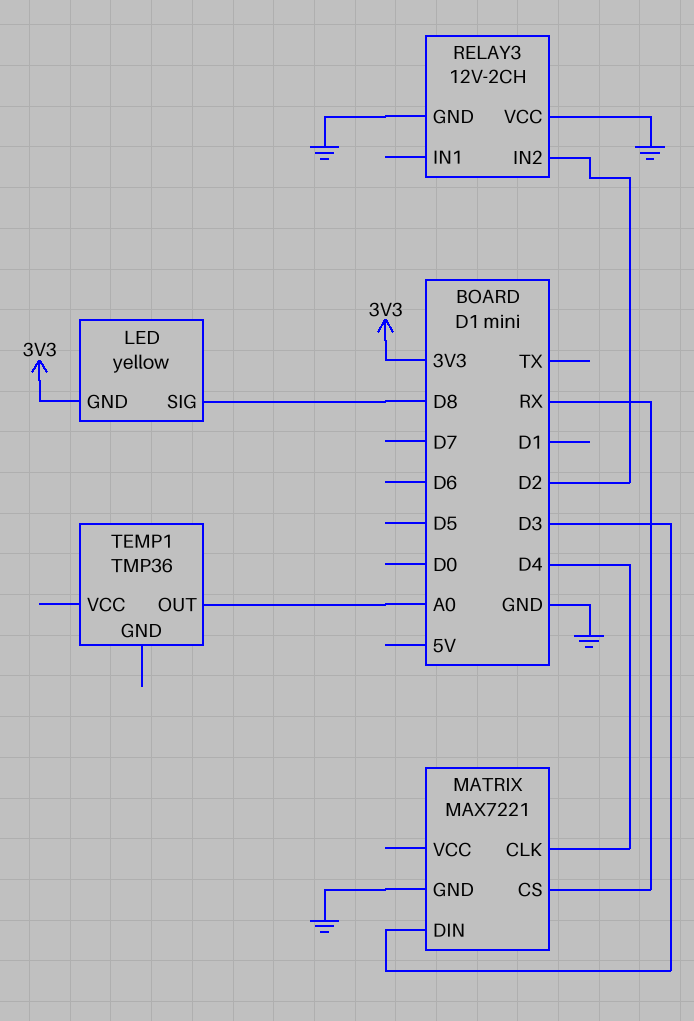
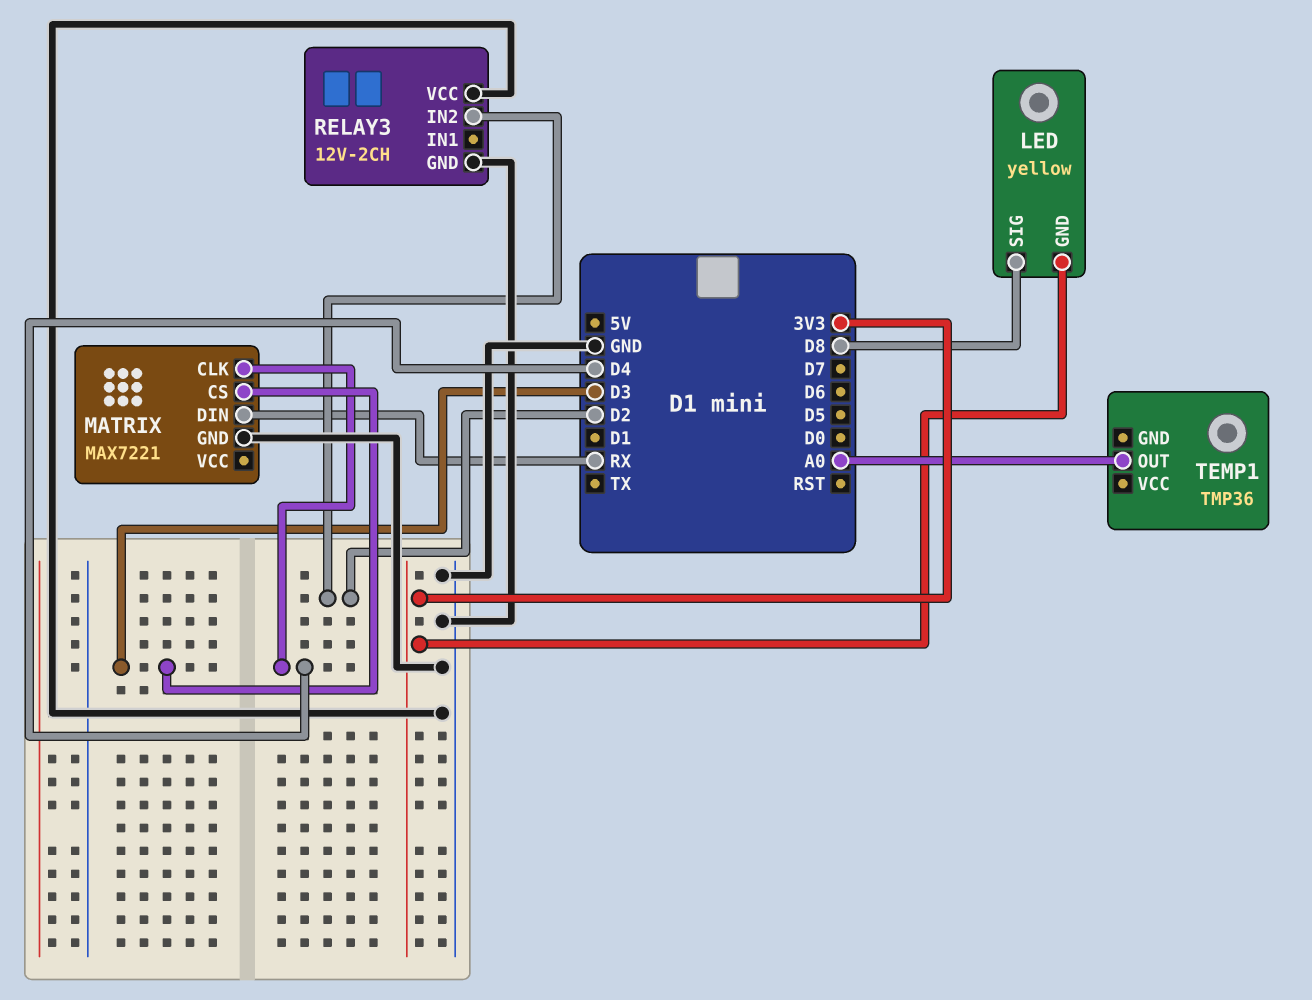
MATRIX pin CS: RX -> D3
MATRIX pin DIN: D3 -> RX

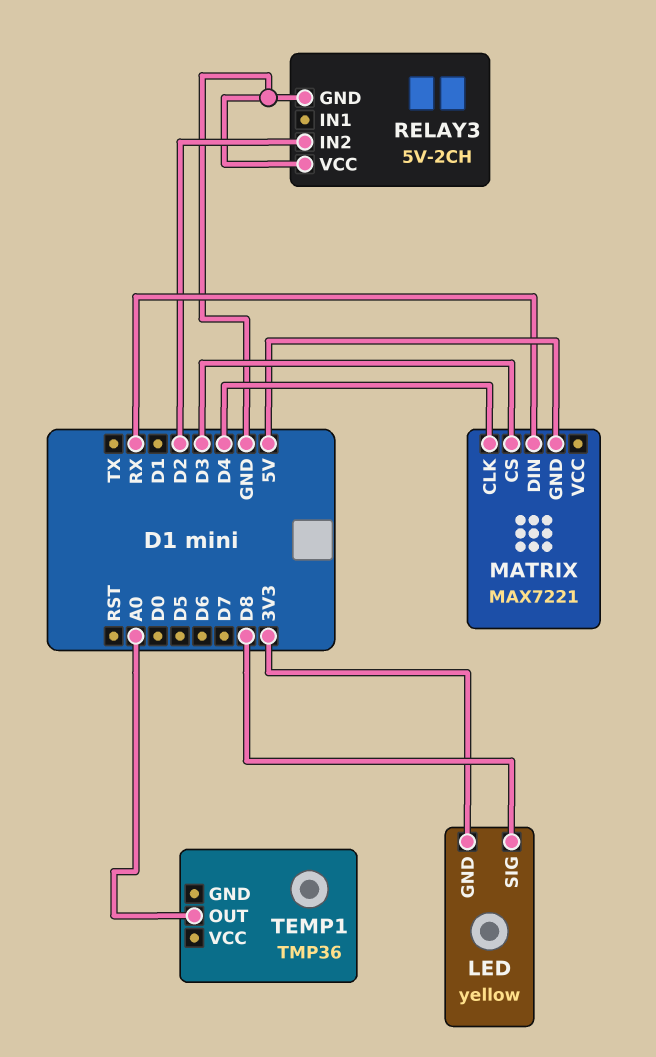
MATRIX pin GND: GND -> 5V
RELAY3: 12V-2CH -> 5V-2CH

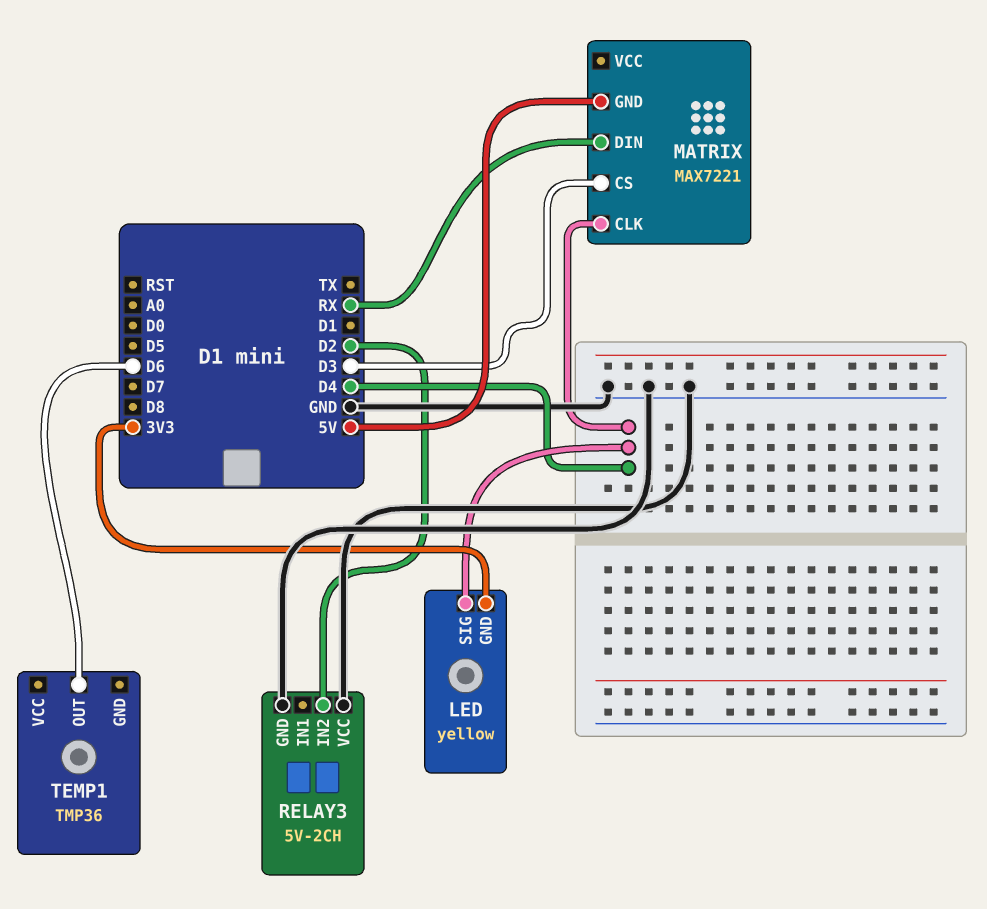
LED pin SIG: D8 -> D4
TEMP1 pin OUT: A0 -> D6

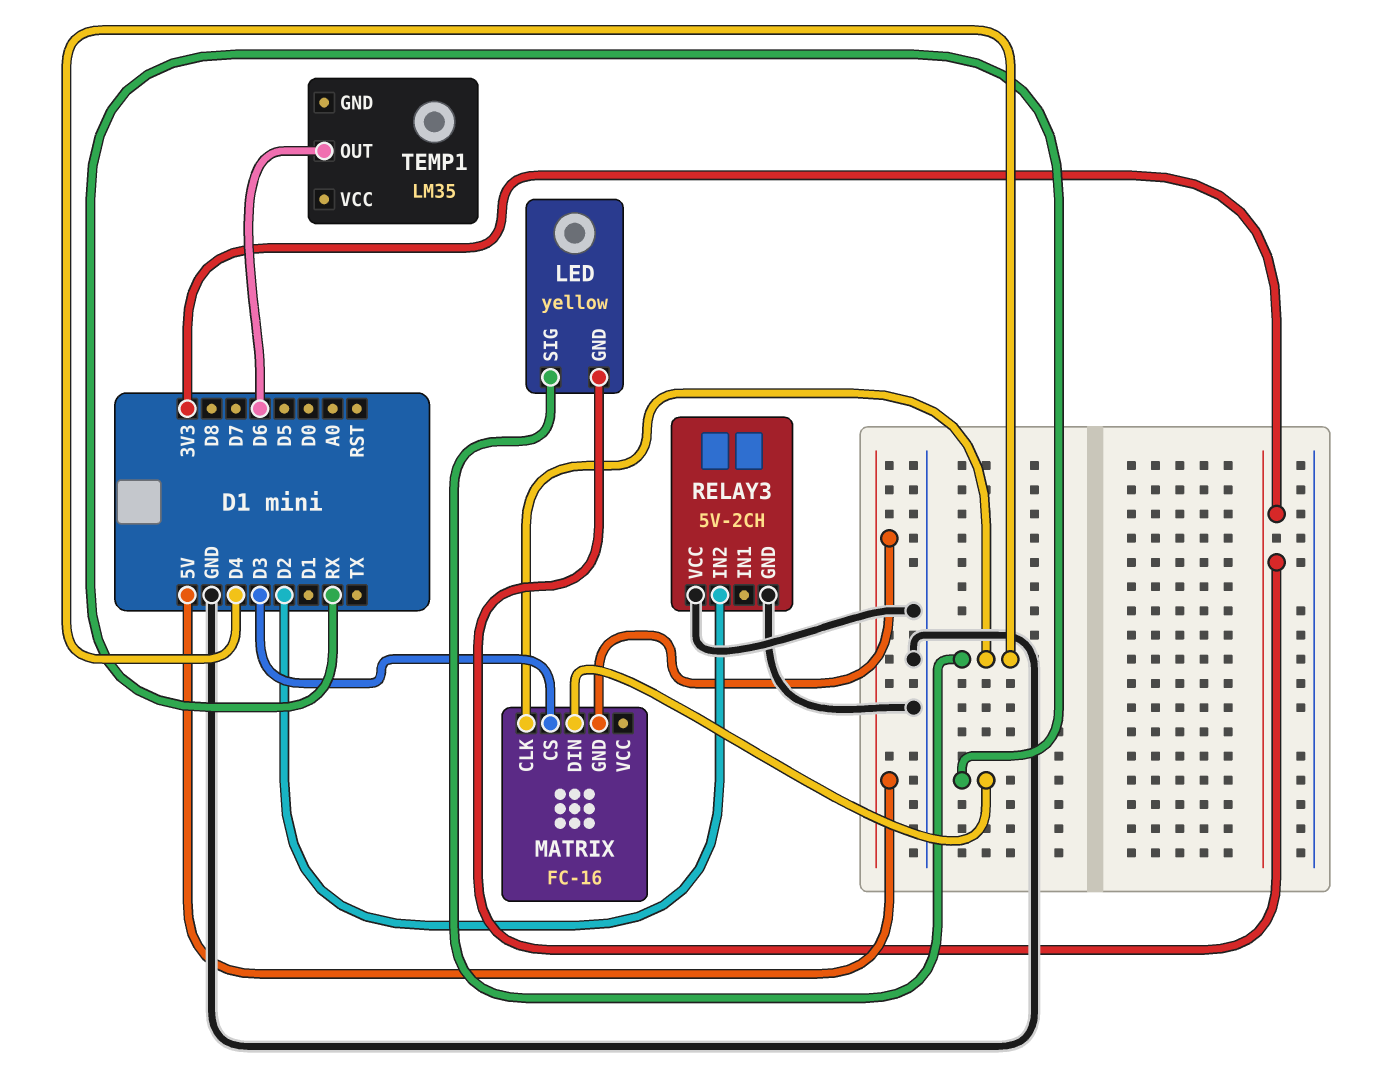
MATRIX: MAX7221 -> FC-16
TEMP1: TMP36 -> LM35

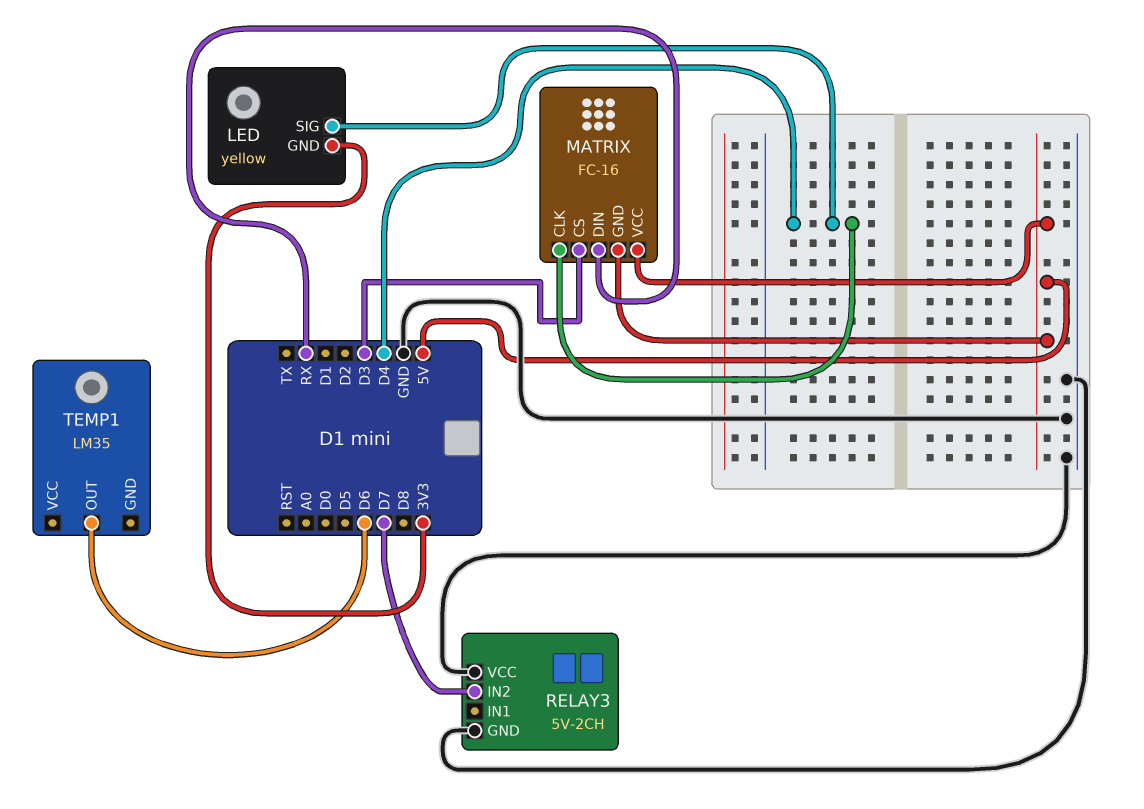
MATRIX pin VCC: none -> 5V
RELAY3 pin IN2: D2 -> D7

